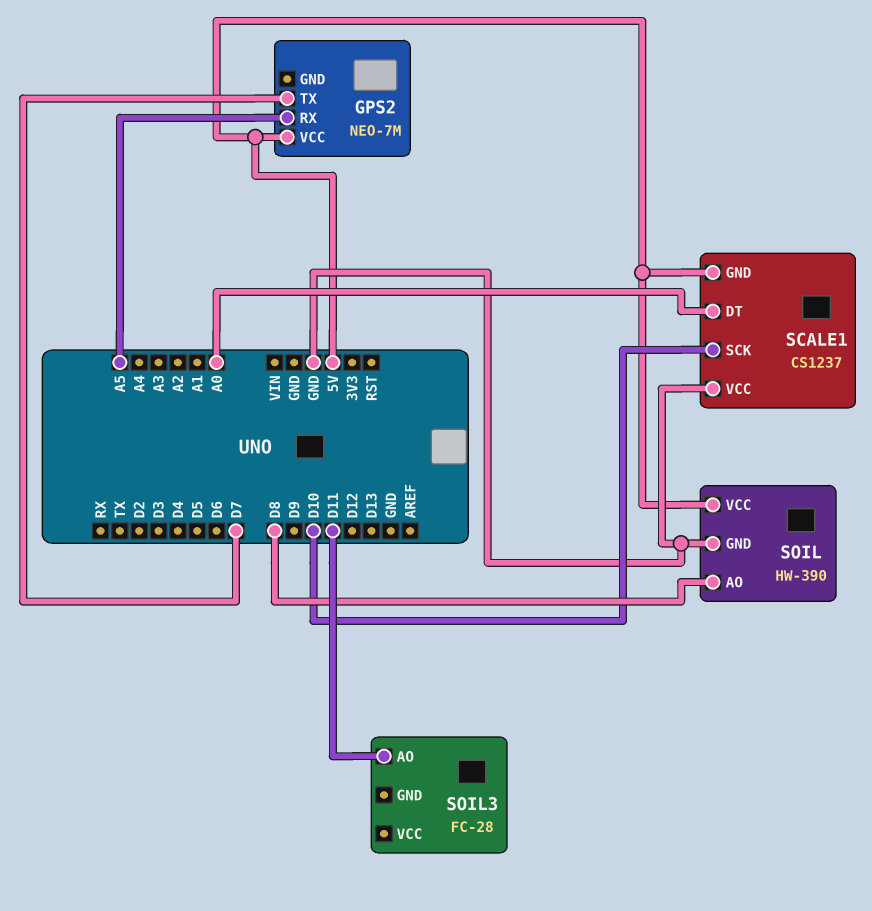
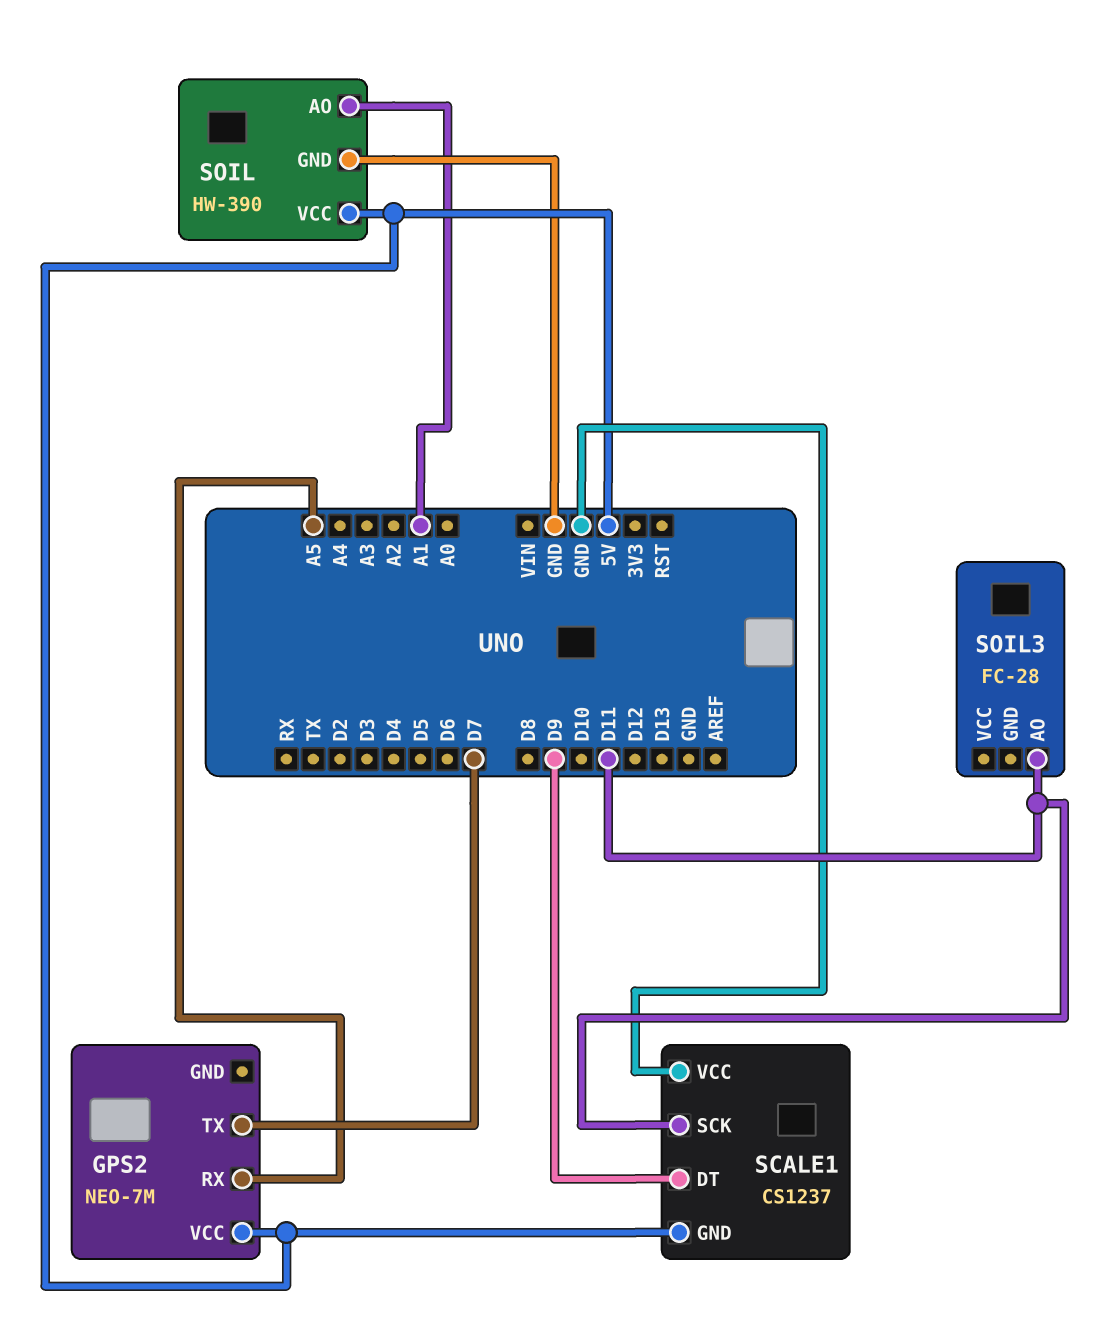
SCALE1 pin DT: A0 -> D9
SCALE1 pin SCK: D10 -> D11
SOIL pin AO: D8 -> A1

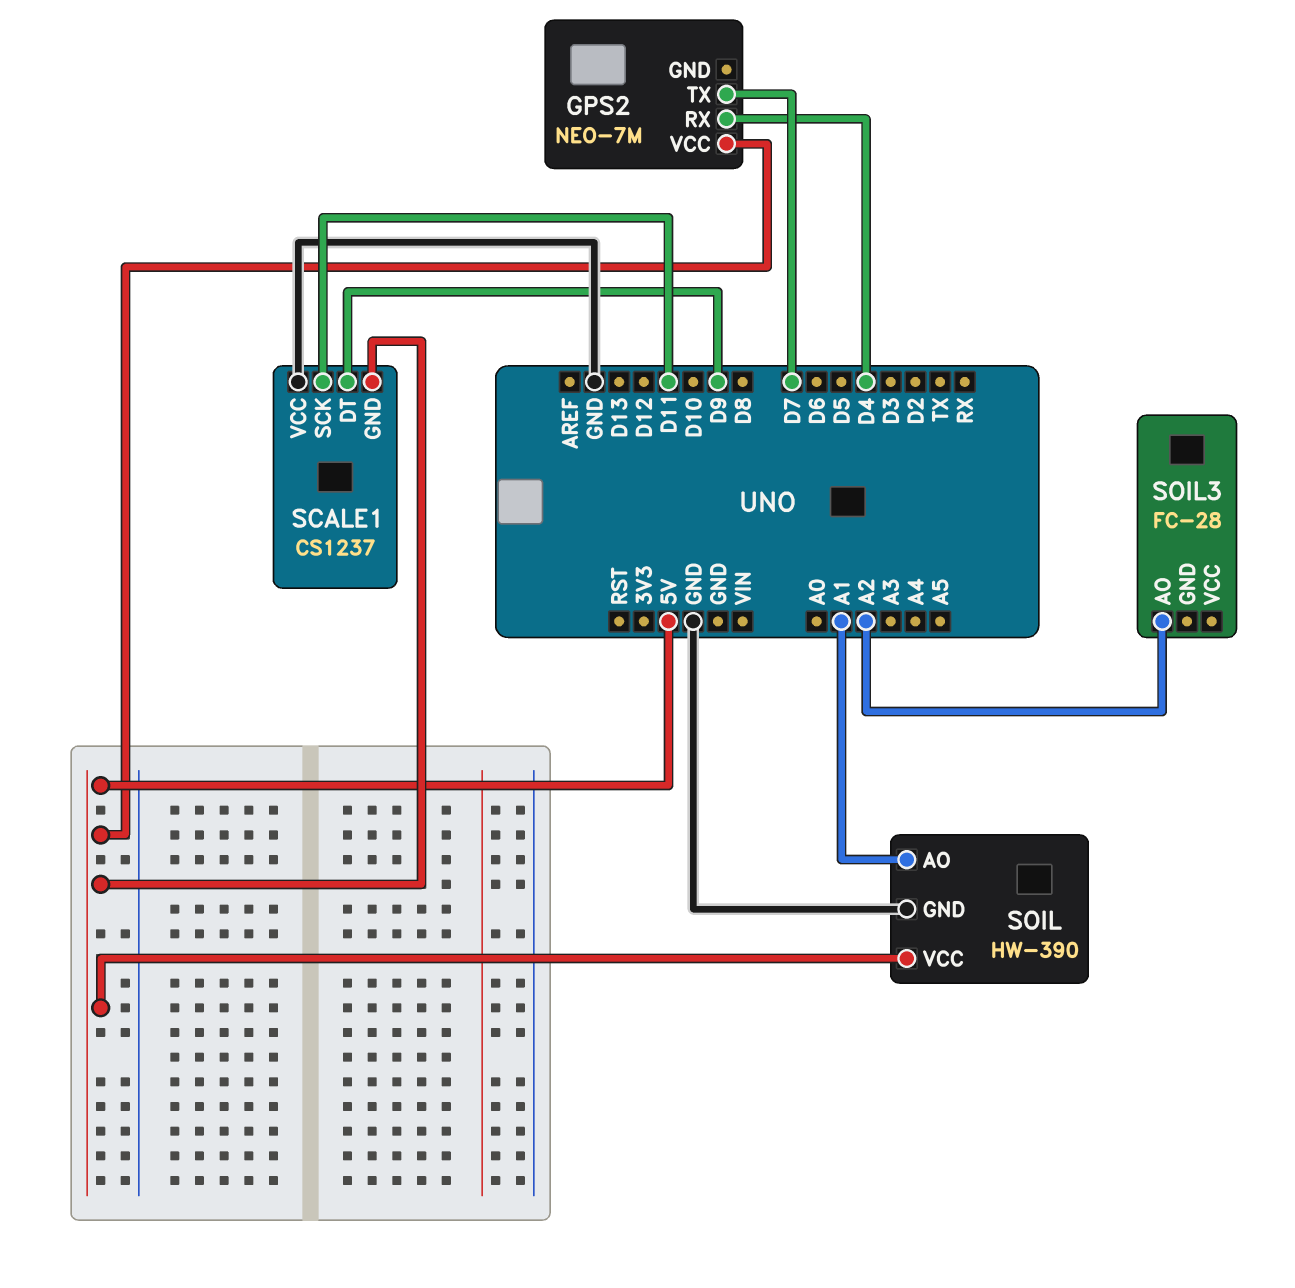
GPS2 pin RX: A5 -> D4
SOIL3 pin AO: D11 -> A2

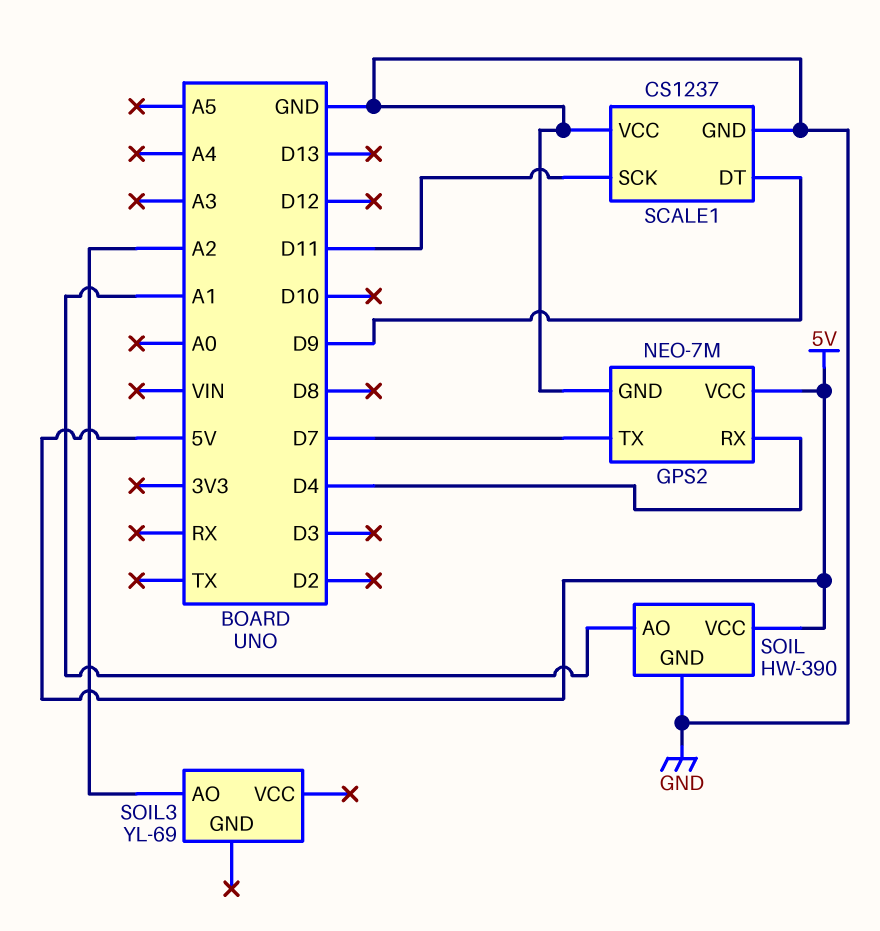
GPS2 pin GND: none -> GND
SCALE1 pin GND: 5V -> GND
SOIL3: FC-28 -> YL-69

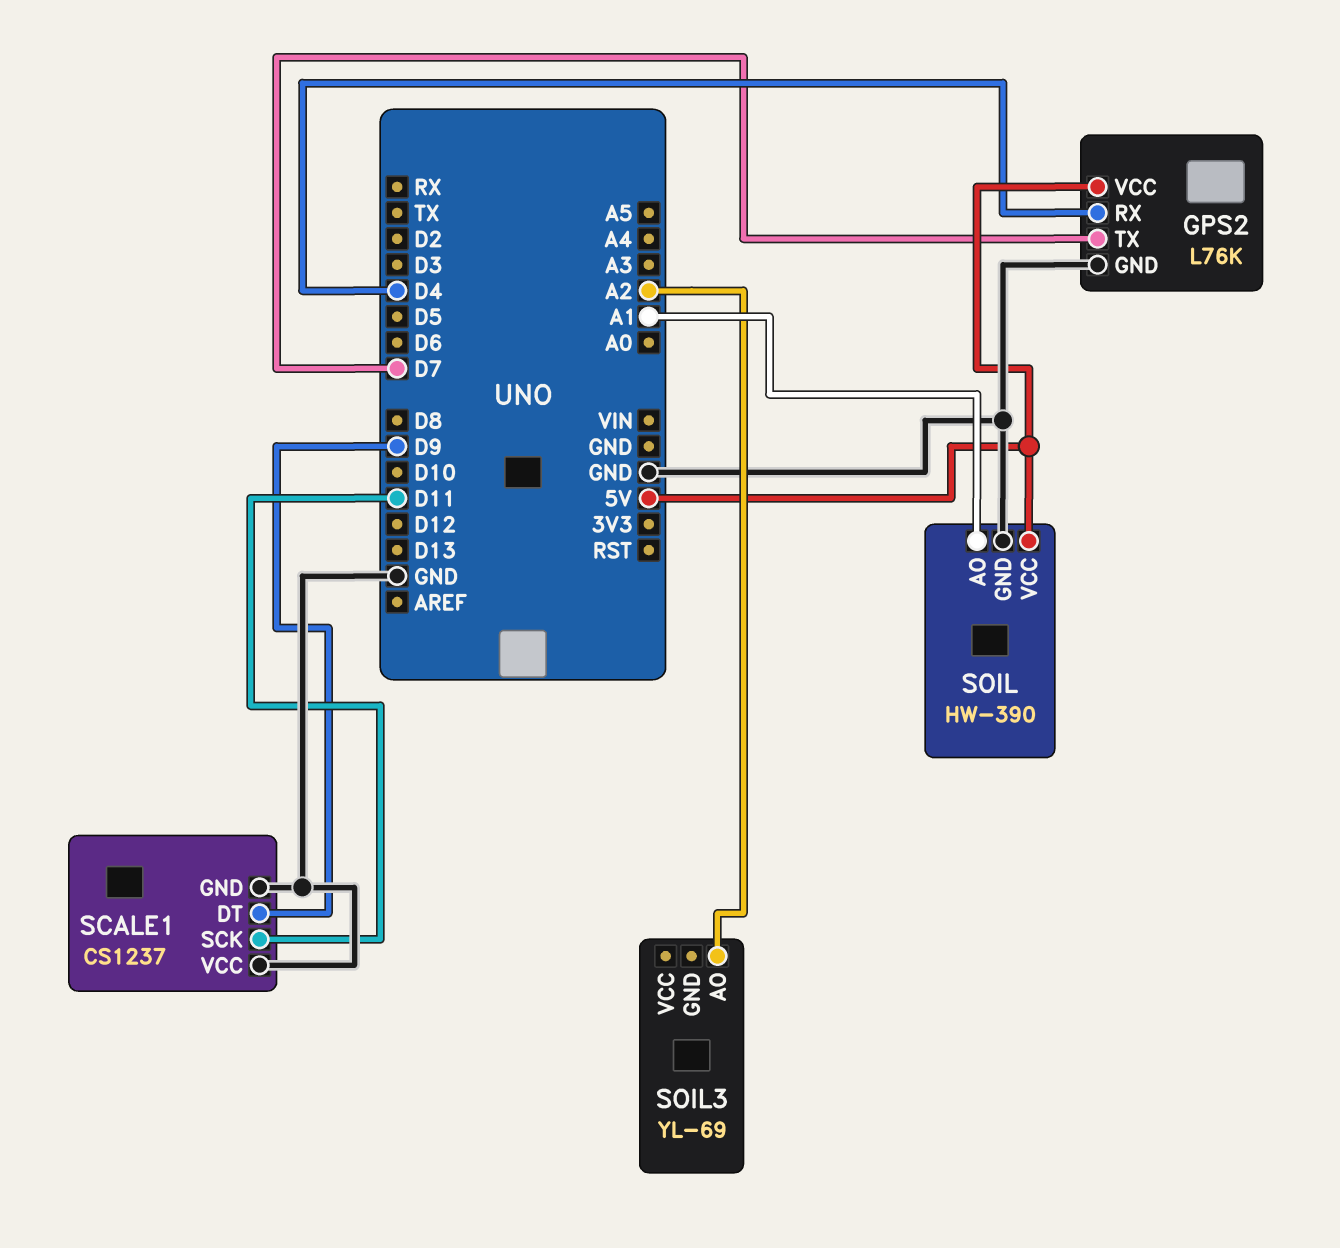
GPS2: NEO-7M -> L76K

